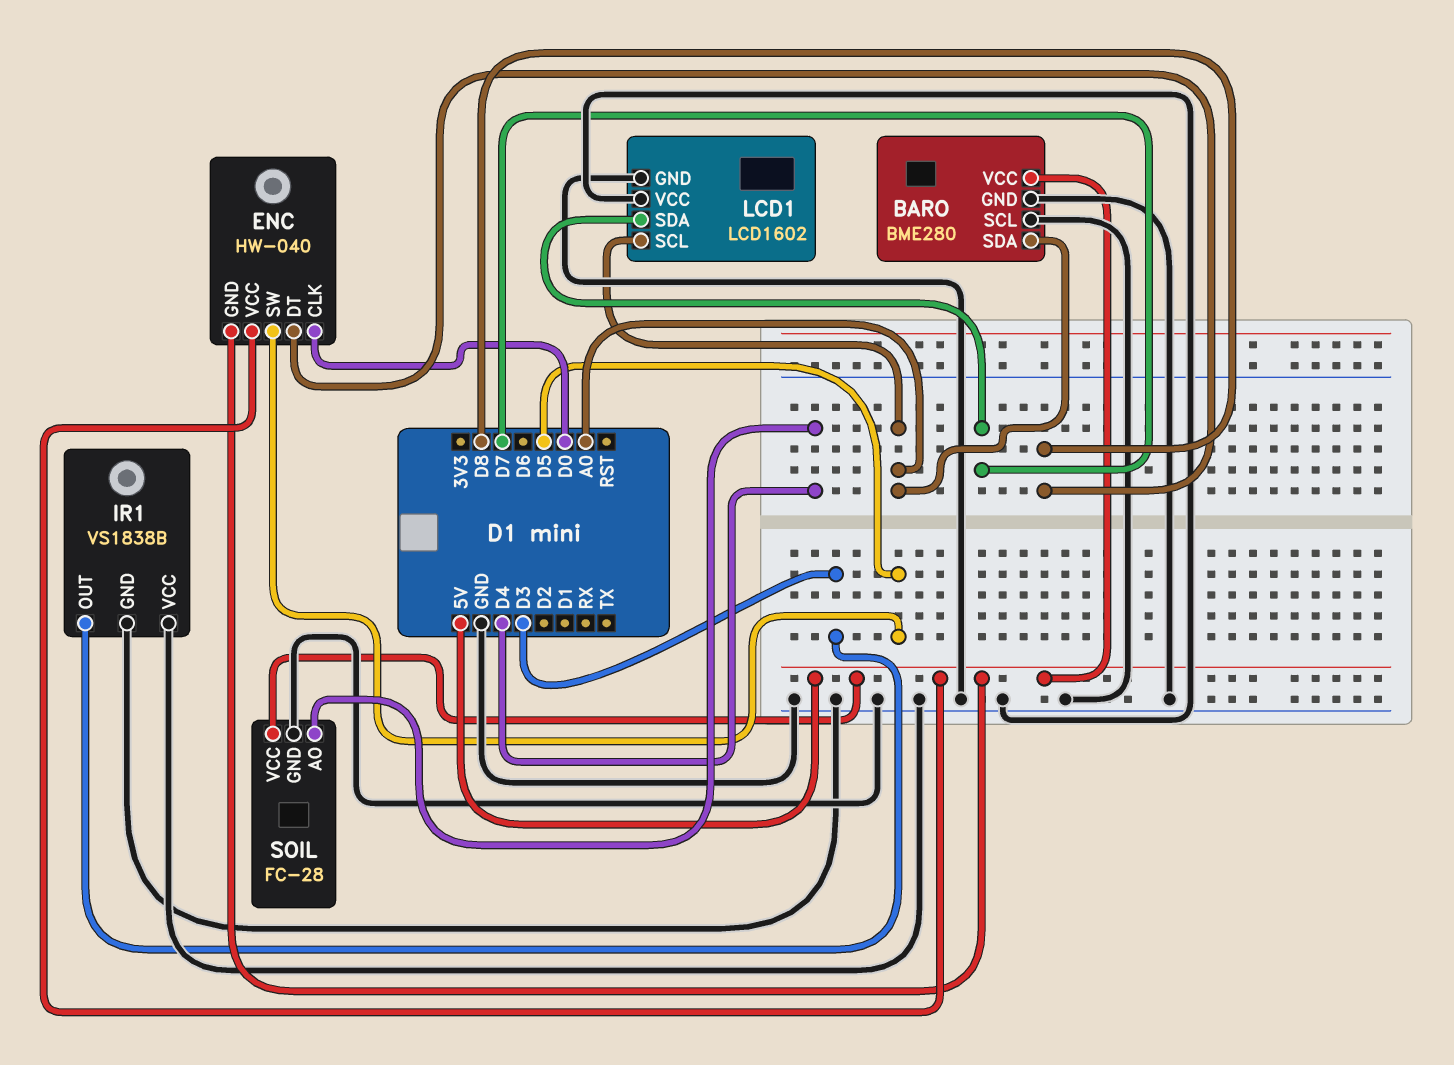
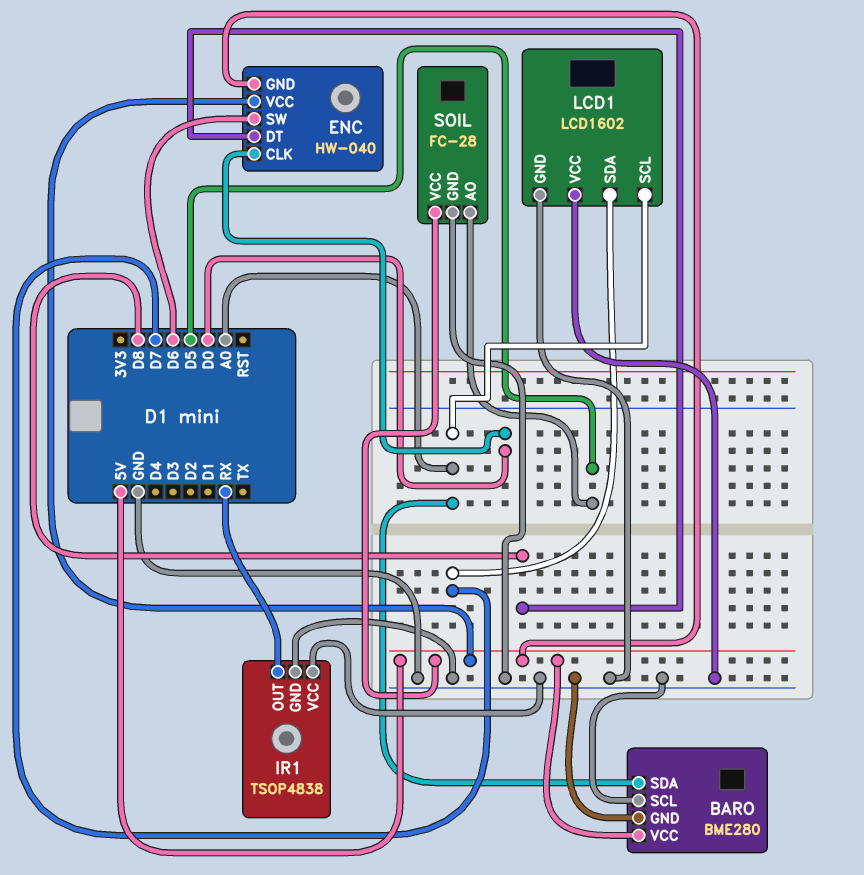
ENC pin SW: D5 -> D6
IR1: VS1838B -> TSOP4838
IR1 pin OUT: D3 -> RX
SOIL pin AO: D4 -> D5

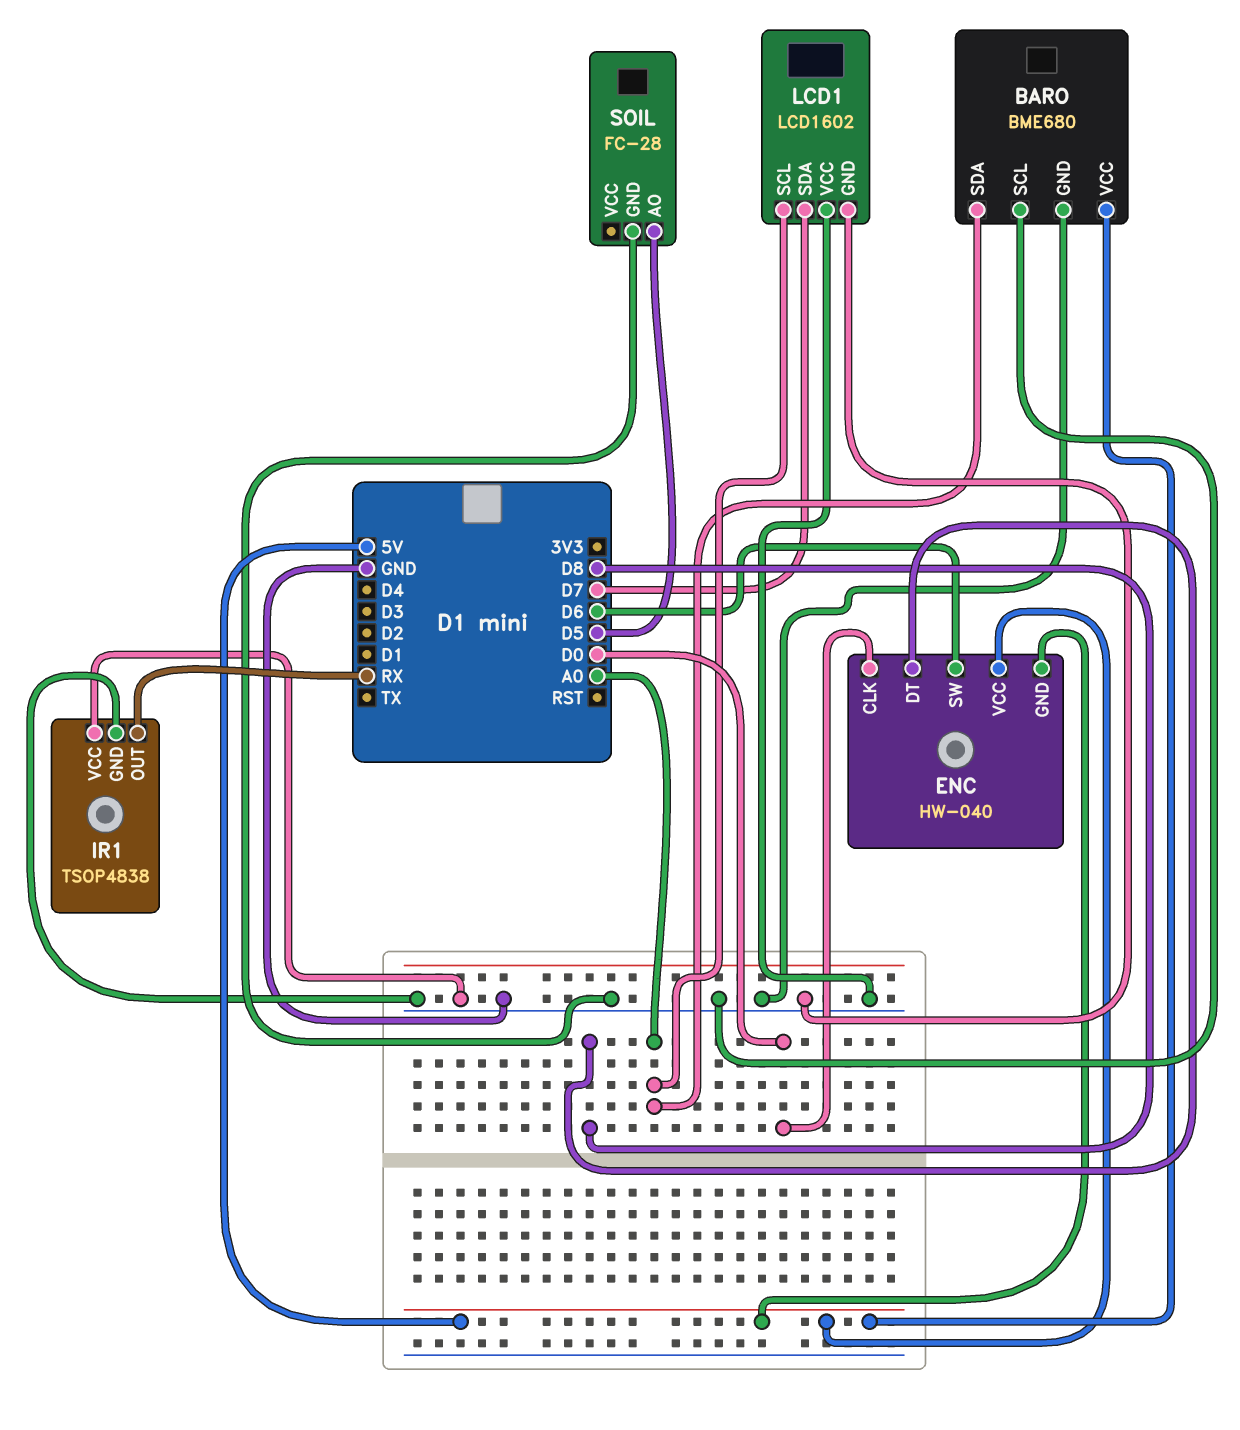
BARO: BME280 -> BME680
SOIL pin VCC: 5V -> none

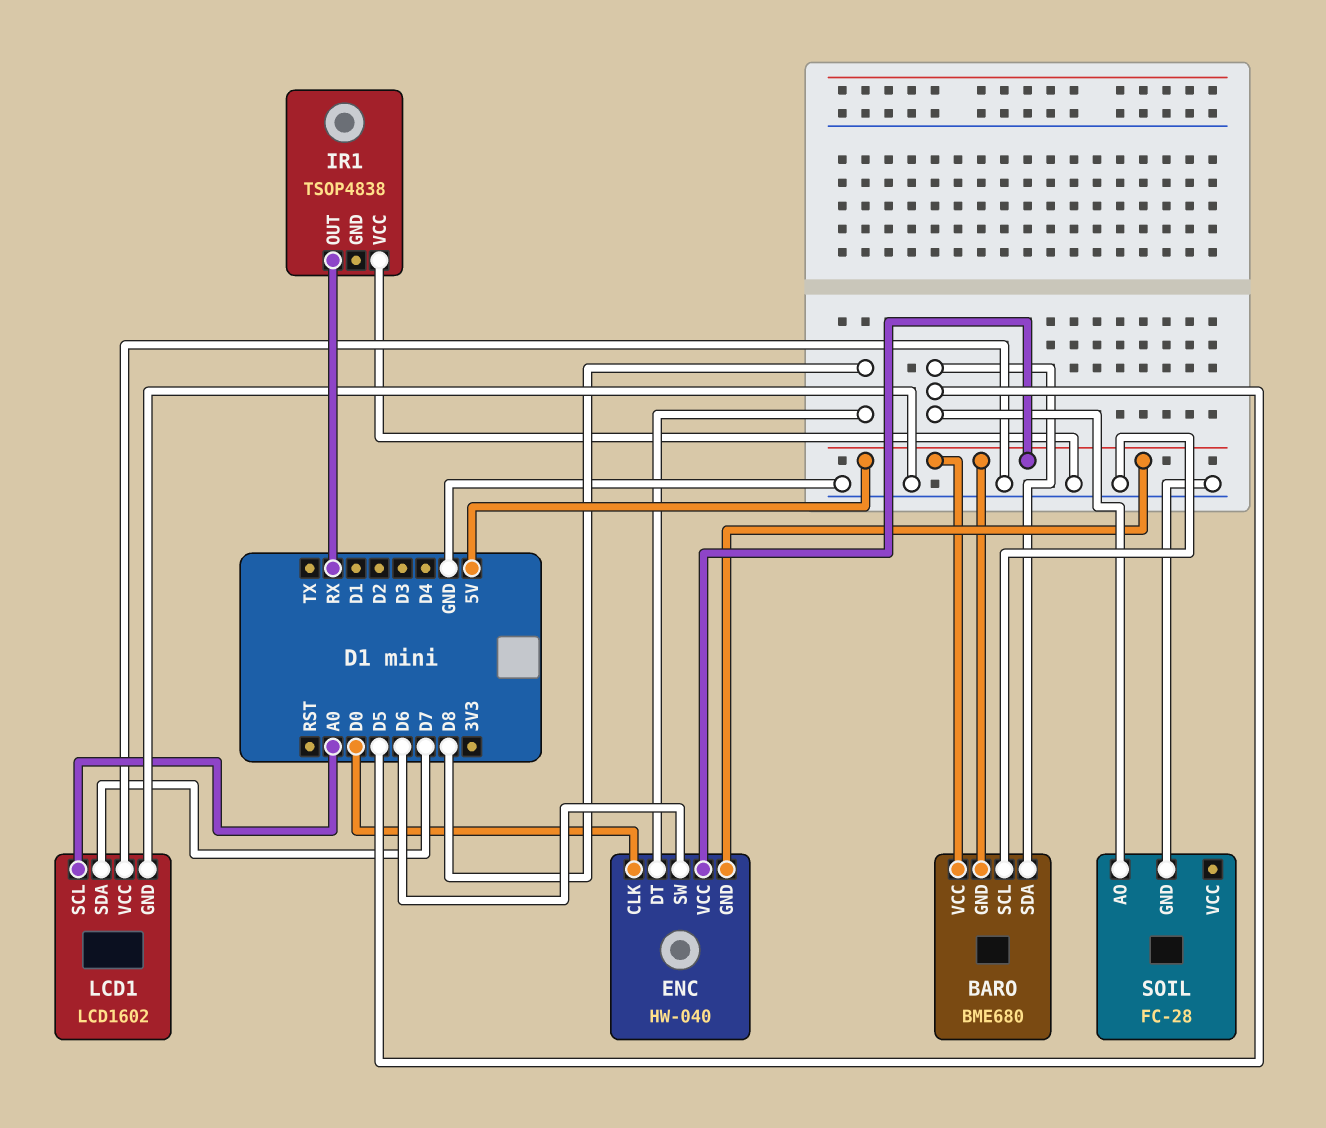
BARO pin GND: GND -> 5V
BARO pin SDA: A0 -> D5
IR1 pin GND: GND -> none

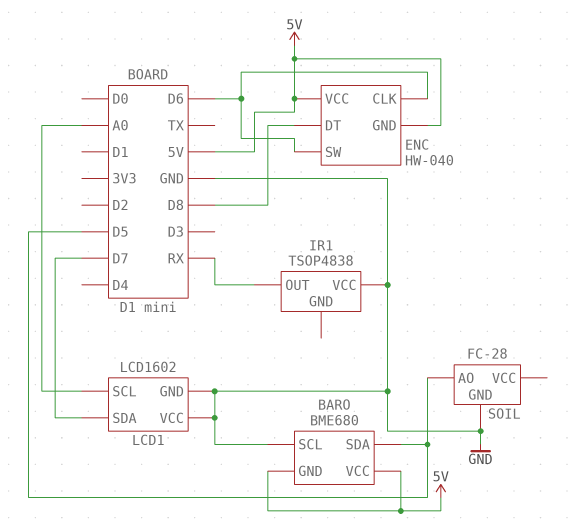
ENC pin CLK: D0 -> D6

